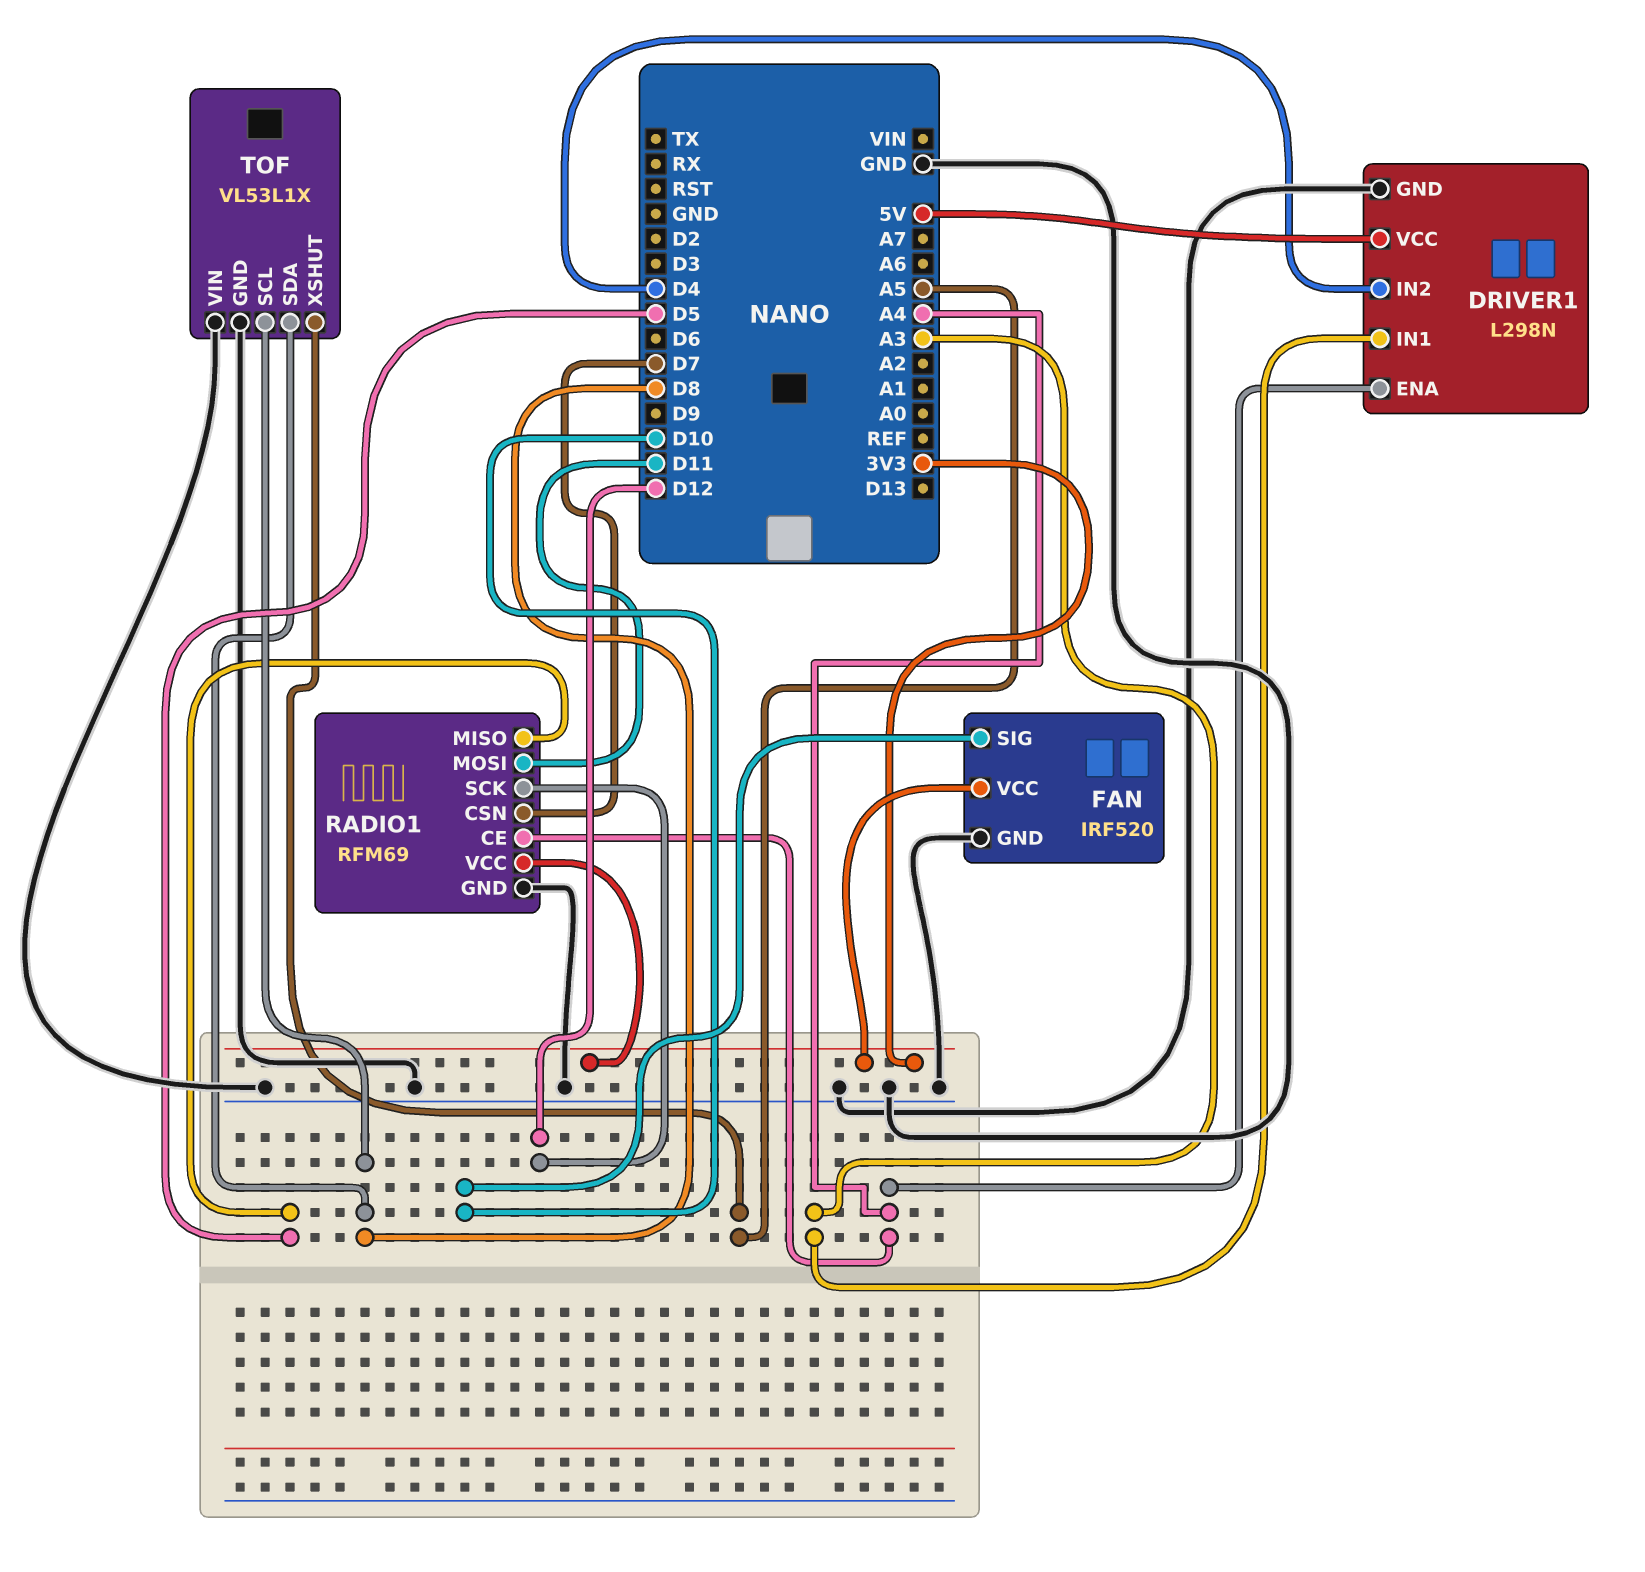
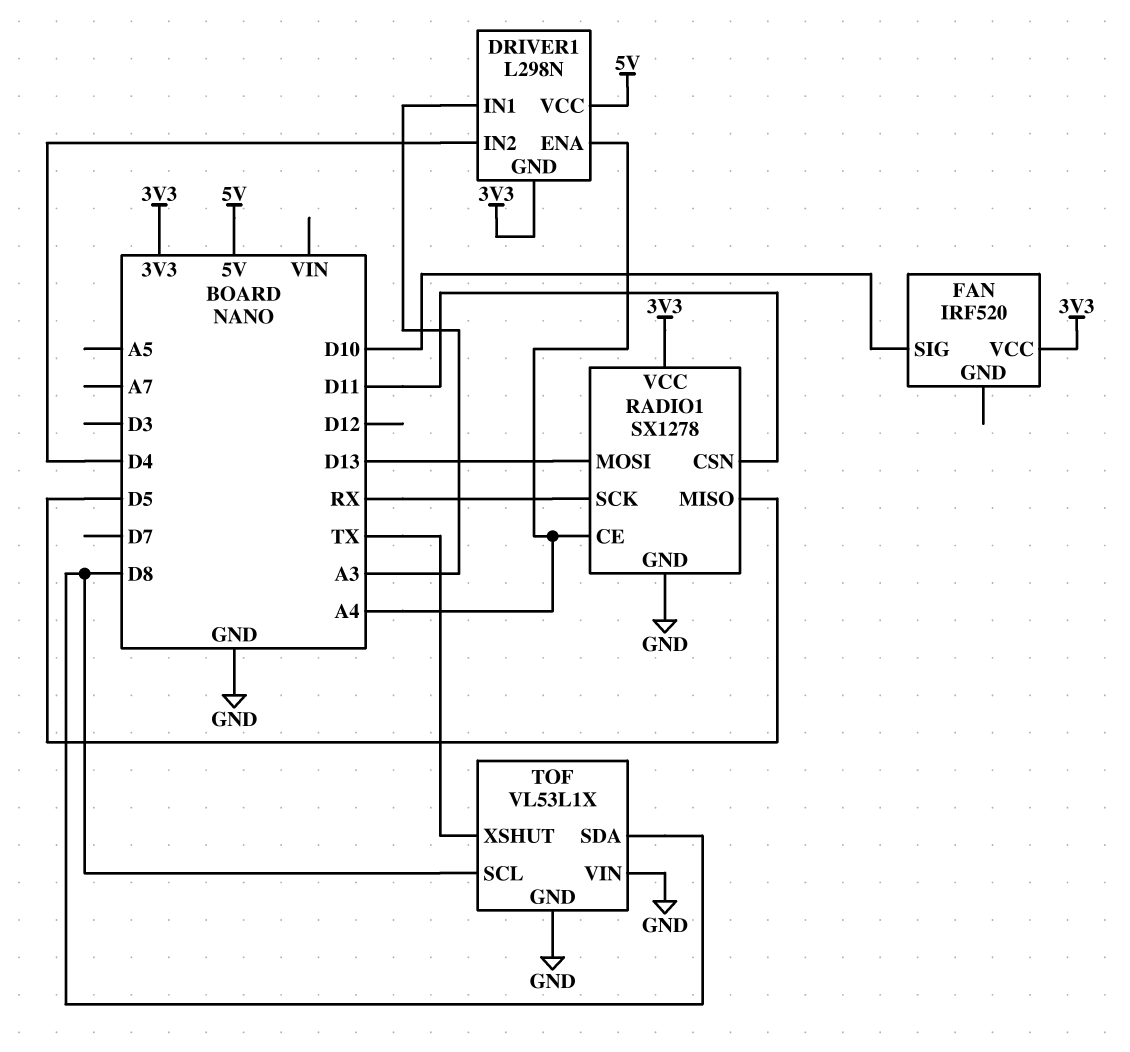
DRIVER1 pin GND: GND -> 3V3
FAN pin GND: GND -> none
RADIO1: RFM69 -> SX1278
RADIO1 pin CSN: D7 -> D11
RADIO1 pin MOSI: D11 -> D13
RADIO1 pin SCK: D12 -> RX
TOF pin XSHUT: A5 -> TX

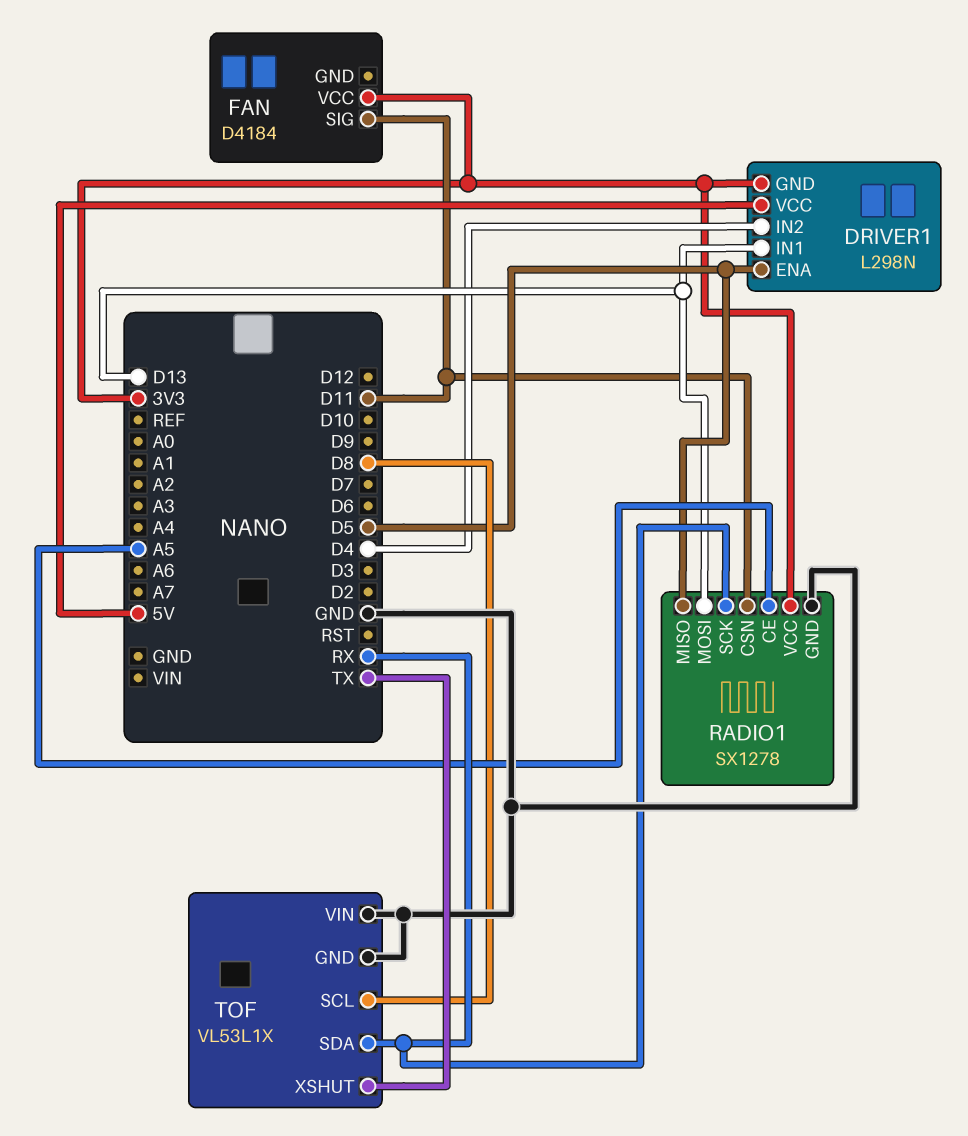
DRIVER1 pin ENA: A4 -> D5
DRIVER1 pin IN1: A3 -> D13
FAN: IRF520 -> D4184
FAN pin SIG: D10 -> D11
RADIO1 pin CE: A4 -> A5
TOF pin SDA: D8 -> RX

